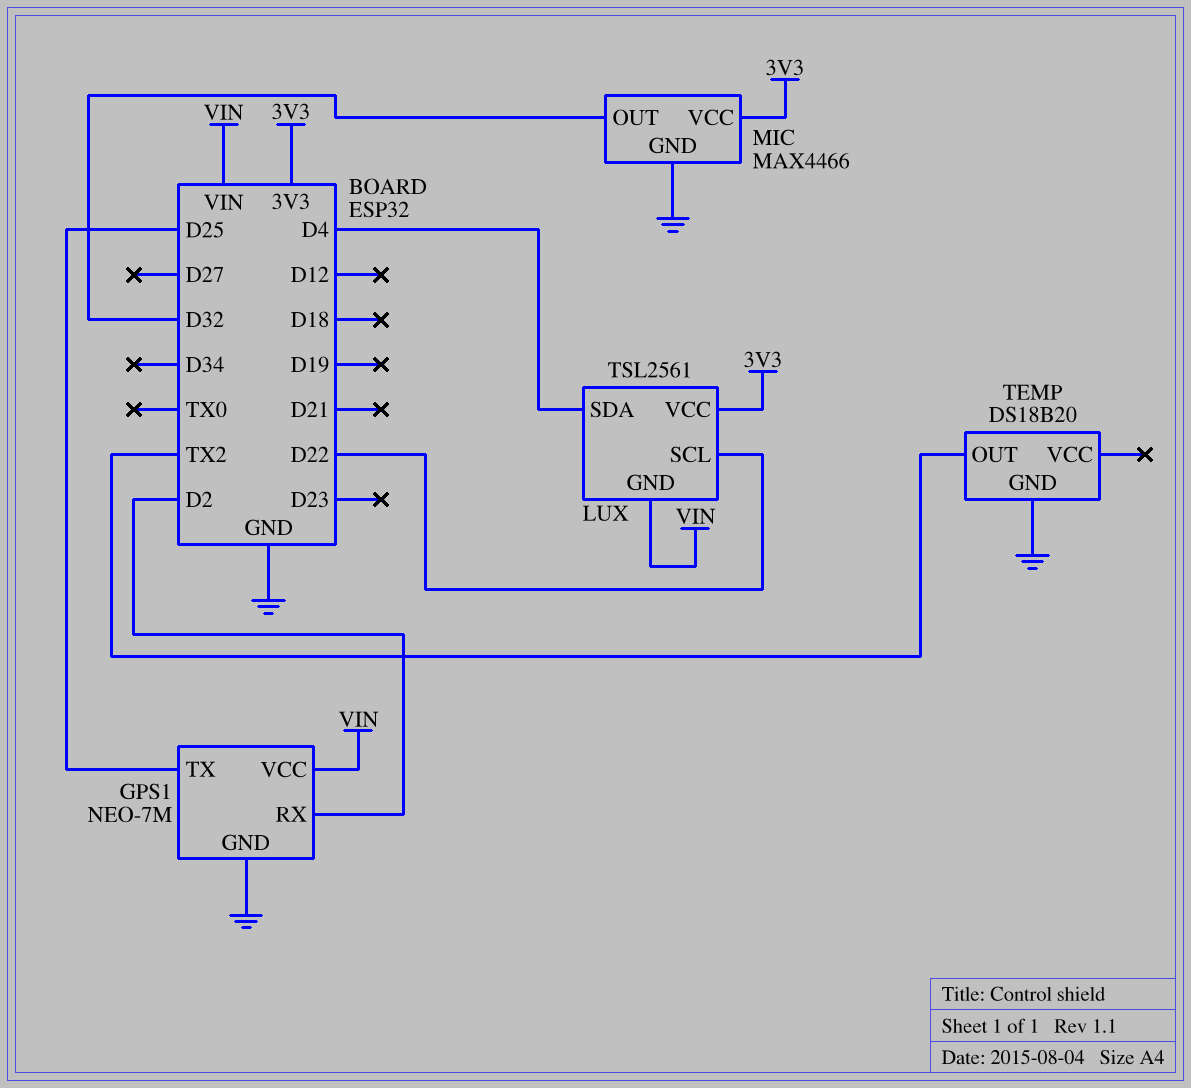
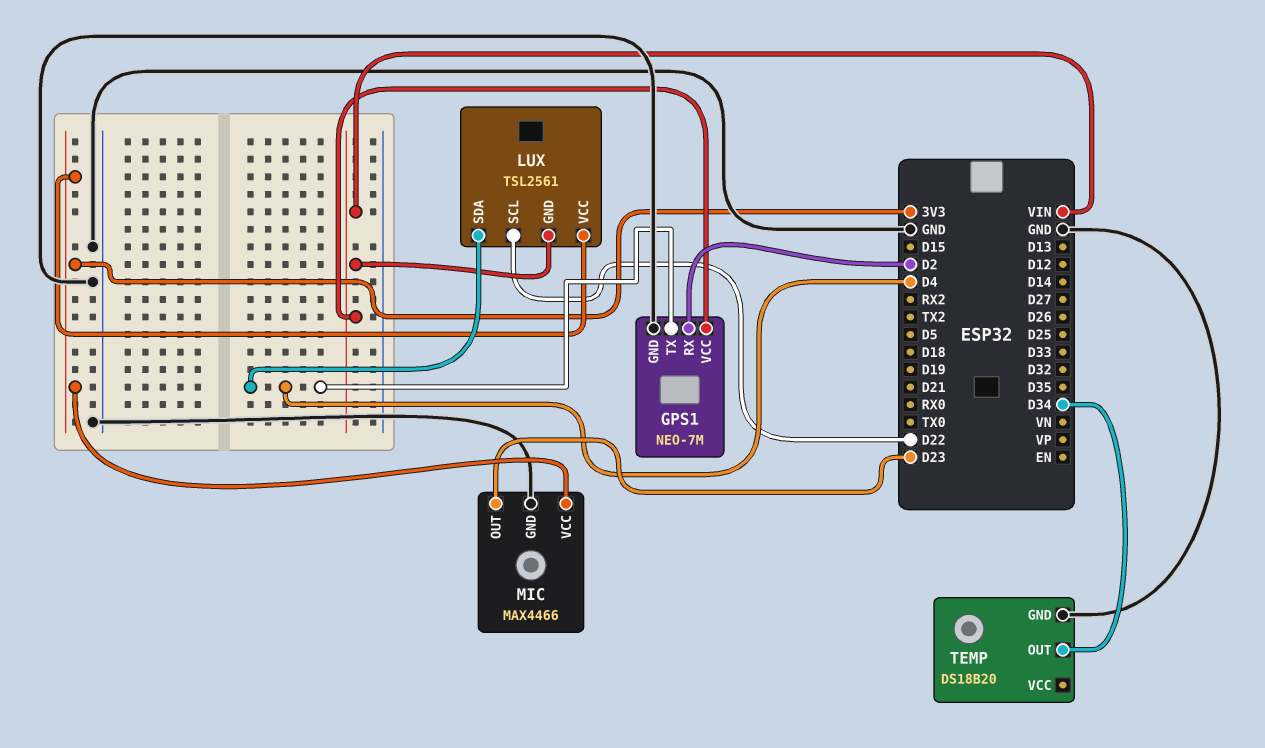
GPS1 pin TX: D25 -> D4
MIC pin OUT: D32 -> D23
TEMP pin OUT: TX2 -> D34

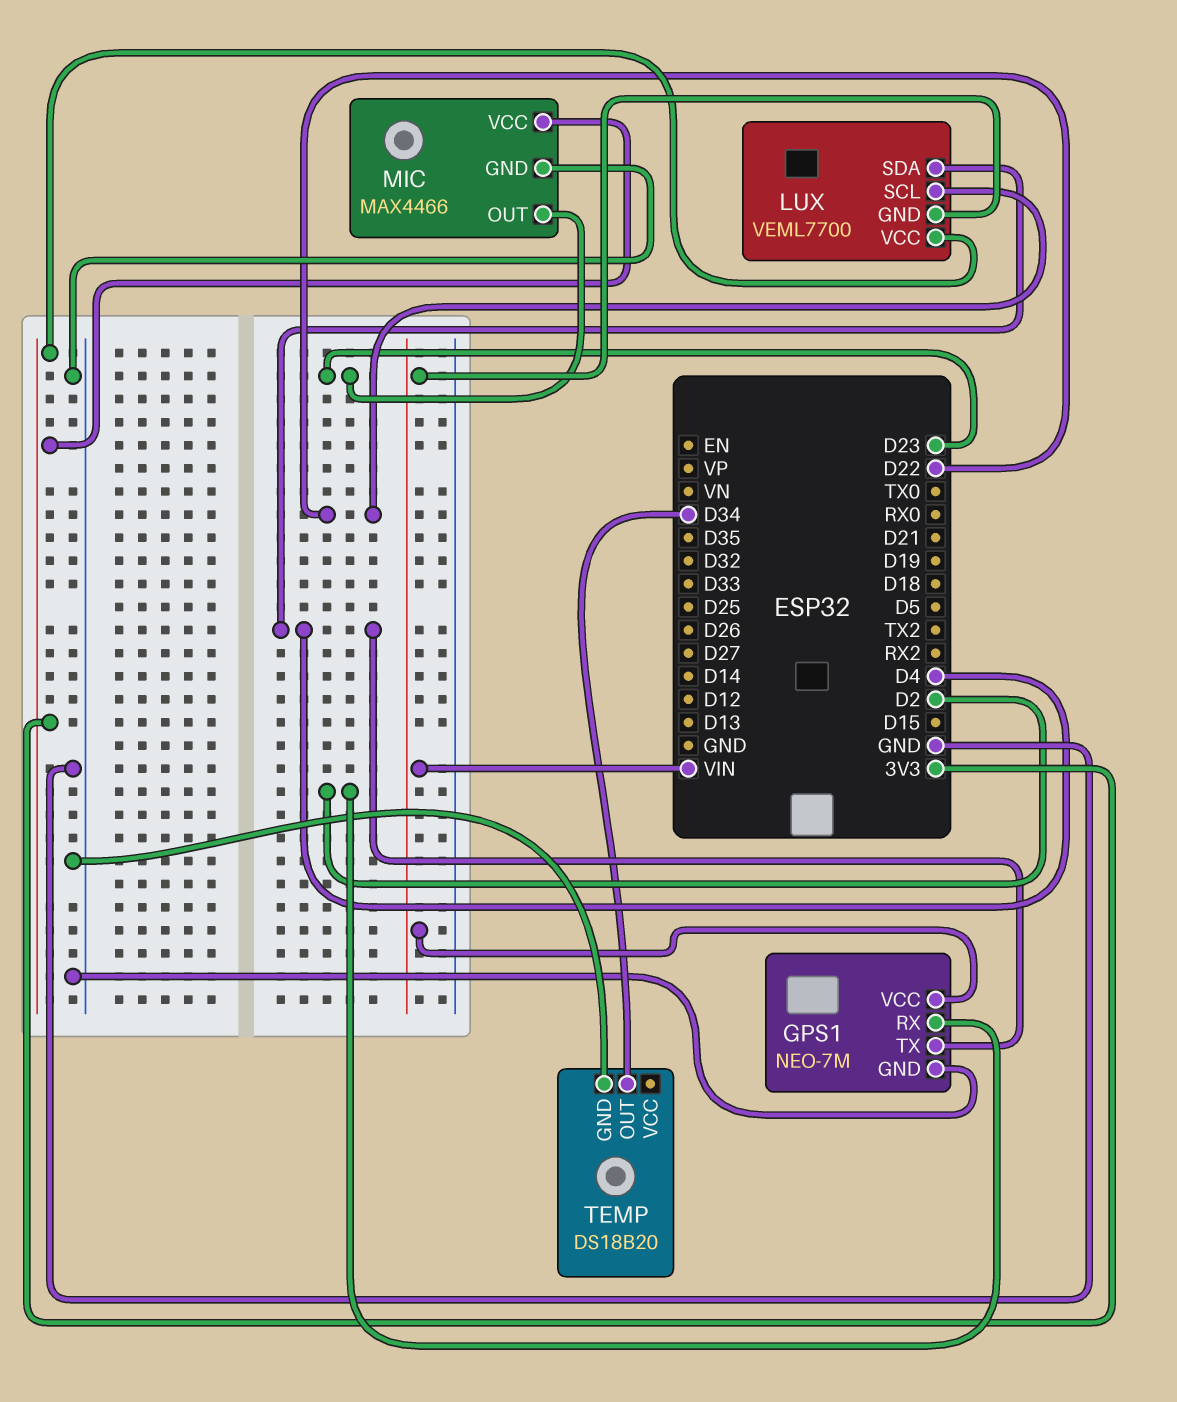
LUX: TSL2561 -> VEML7700

